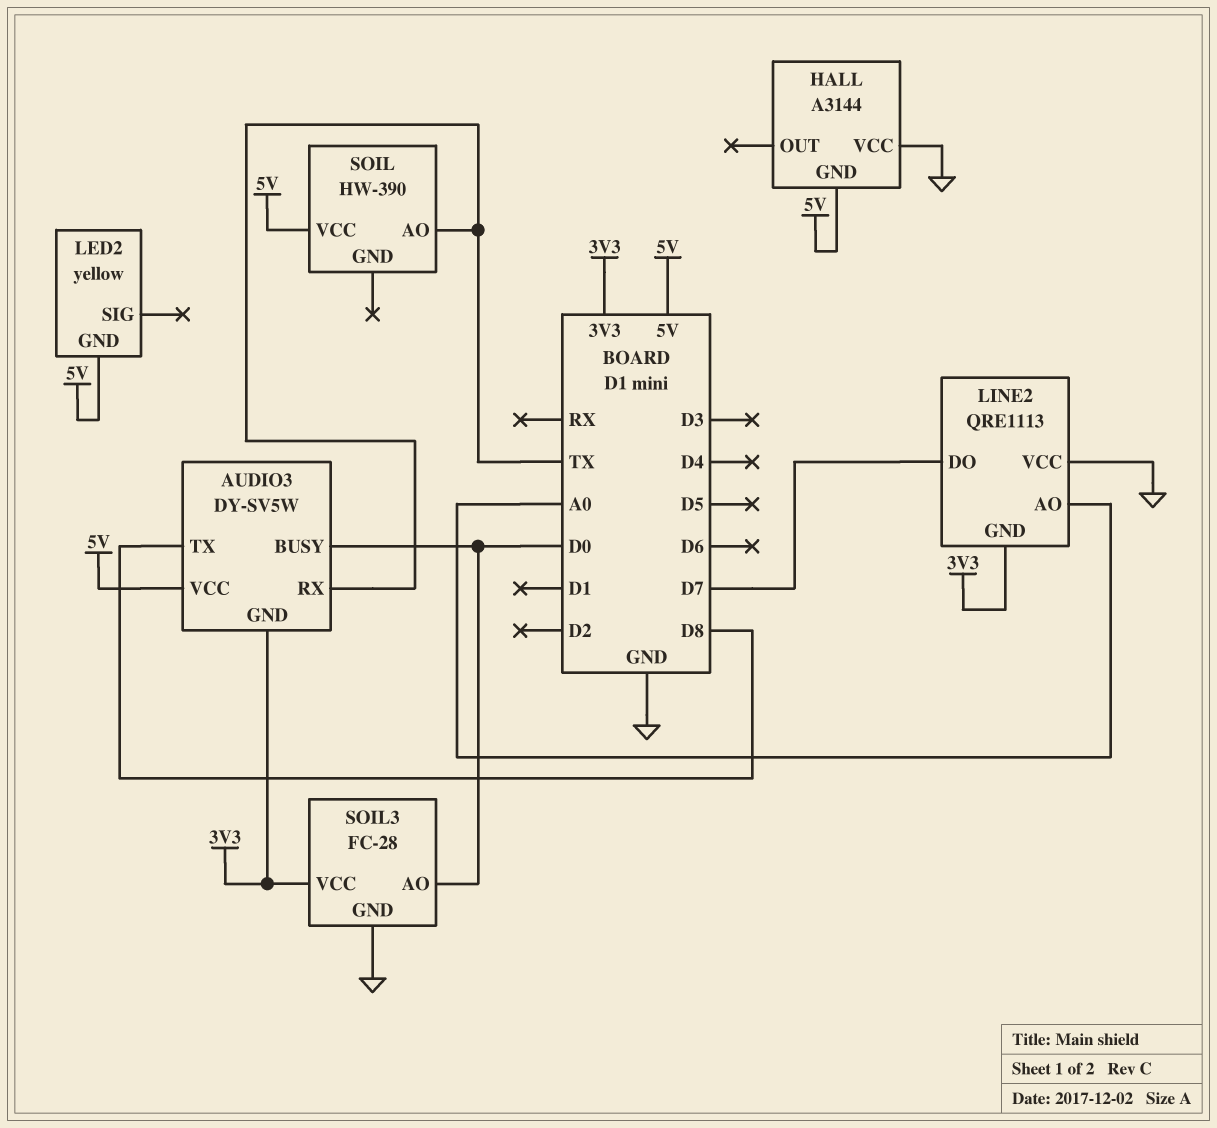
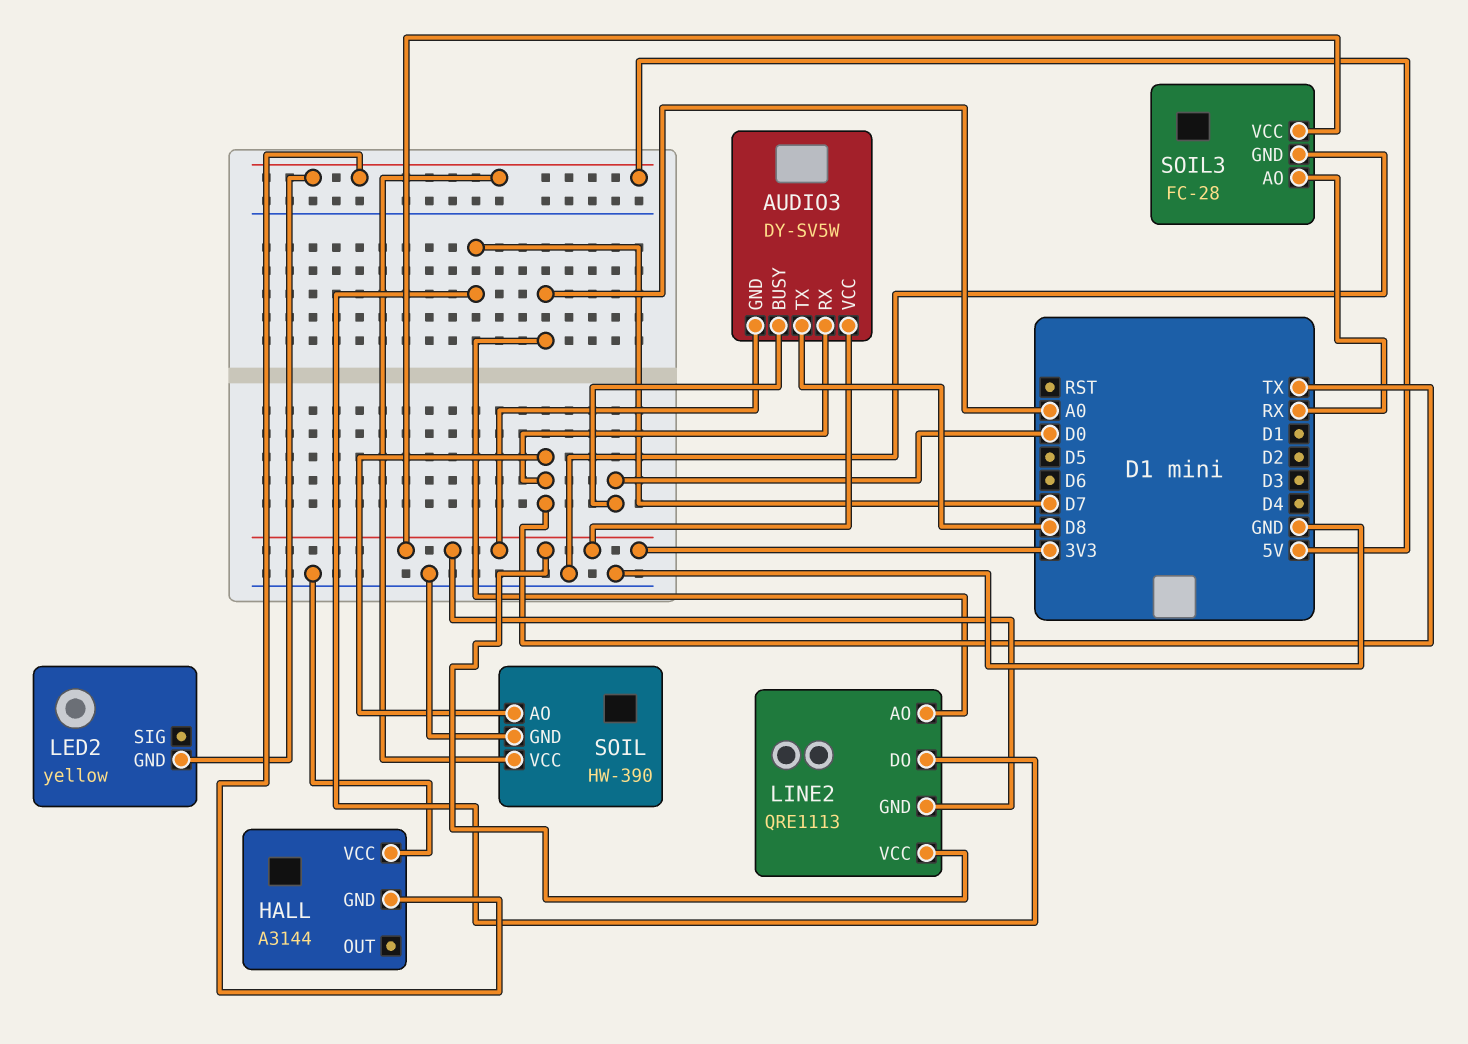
AUDIO3 pin VCC: 5V -> 3V3
LINE2 pin VCC: GND -> 3V3
SOIL pin GND: none -> GND
SOIL3 pin AO: D0 -> RX

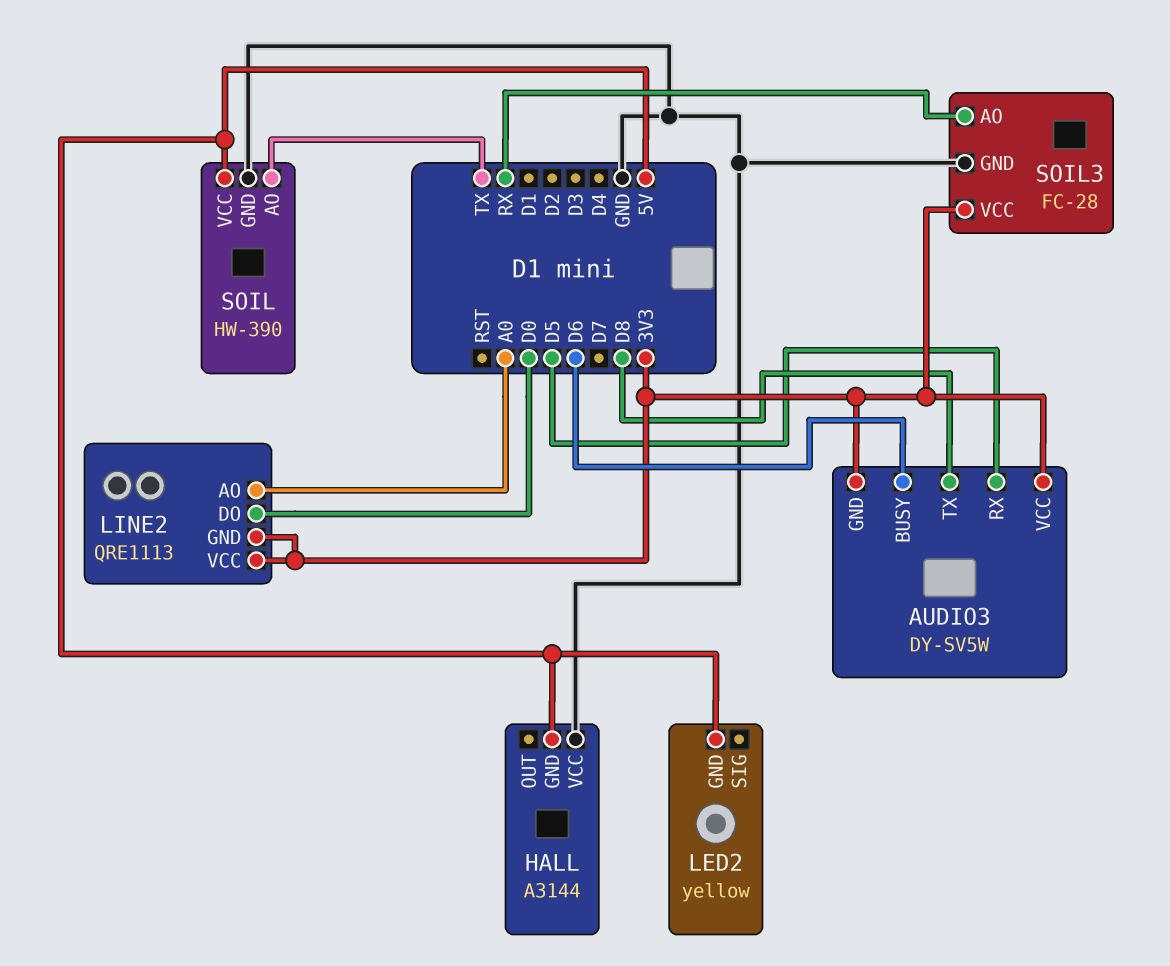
AUDIO3 pin BUSY: D0 -> D6
AUDIO3 pin RX: TX -> D5
LINE2 pin DO: D7 -> D0

